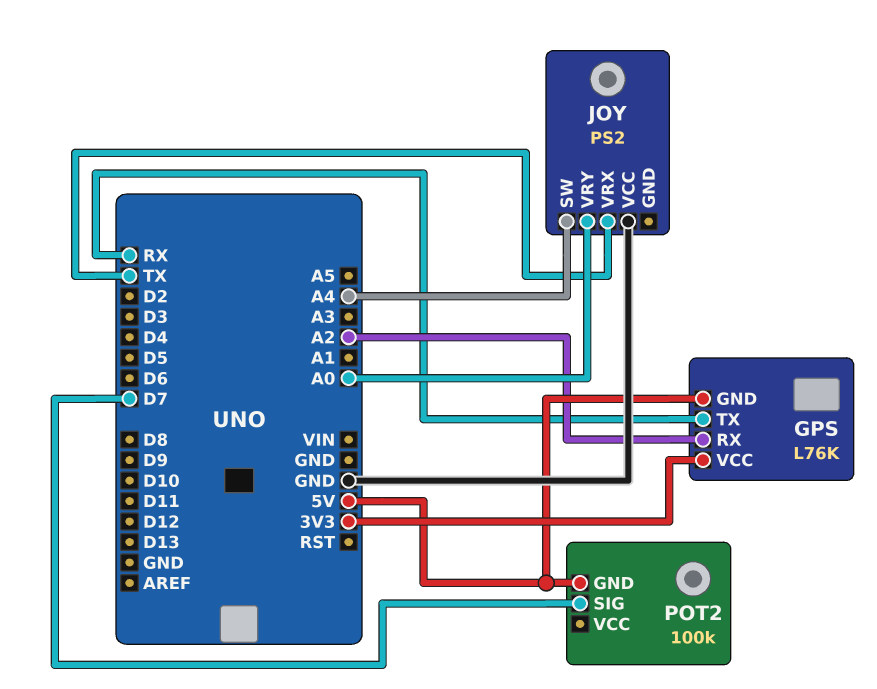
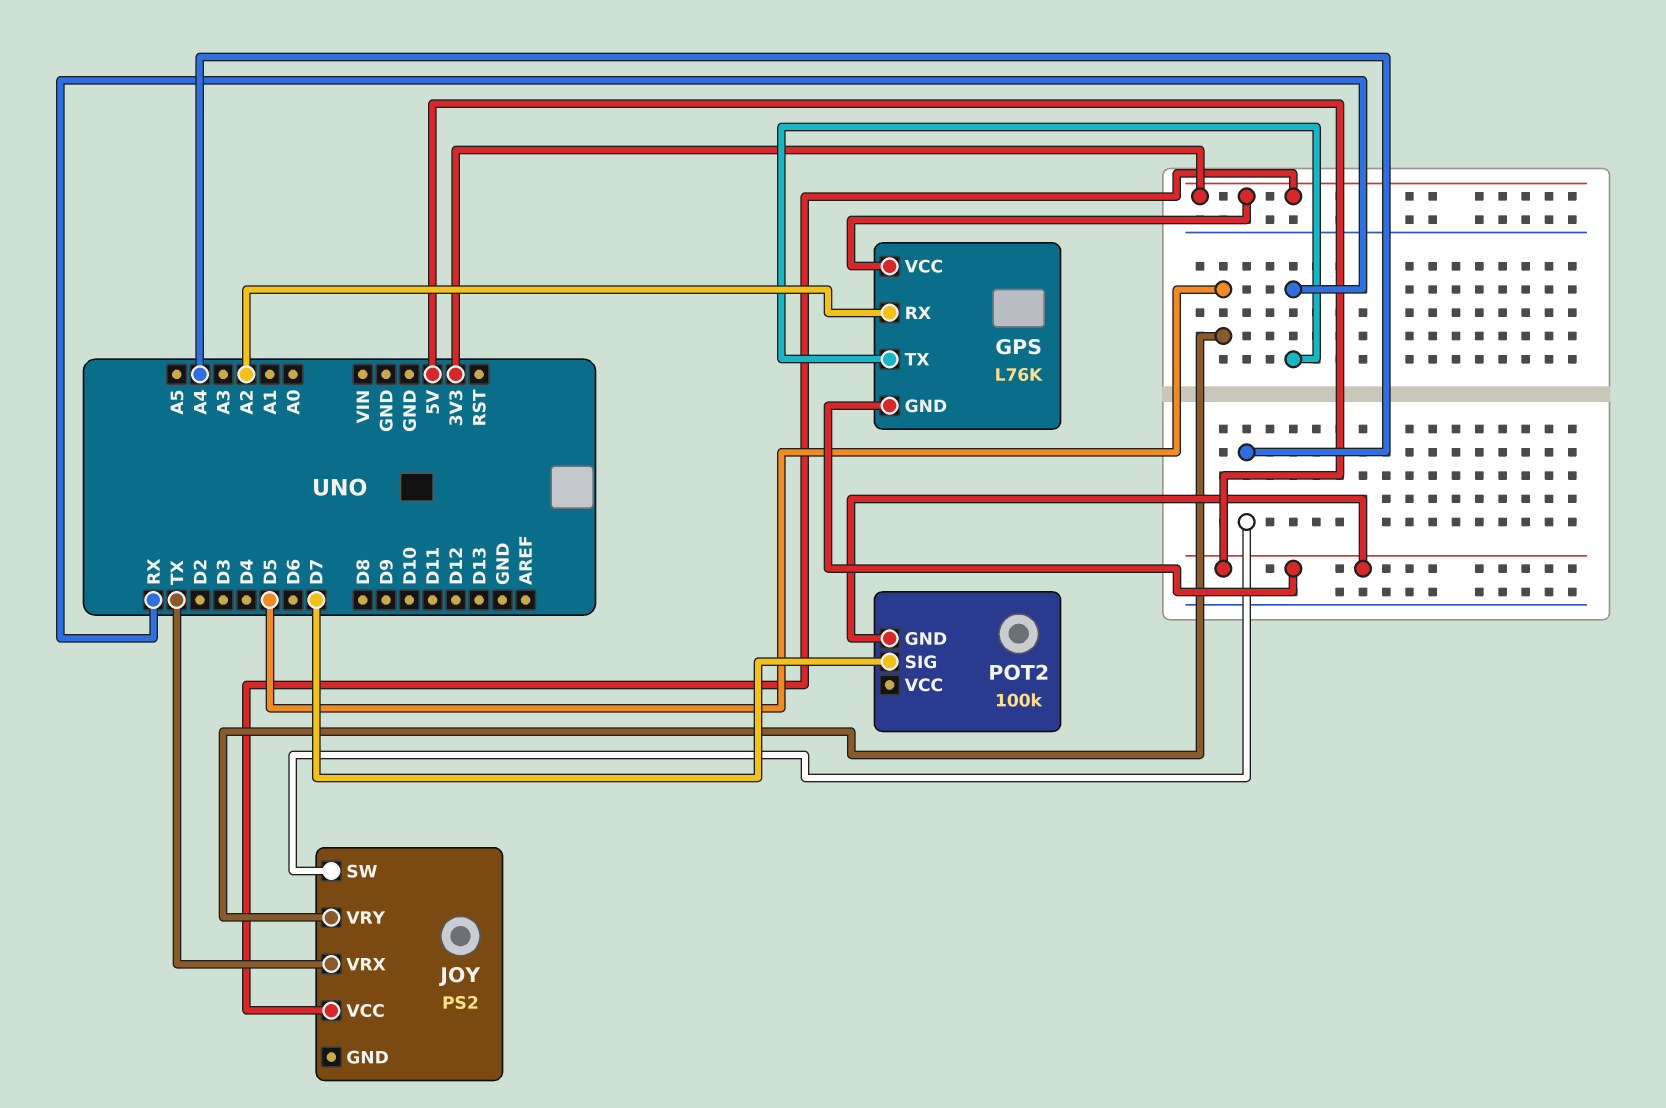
JOY pin VCC: GND -> 3V3
JOY pin VRY: A0 -> D5

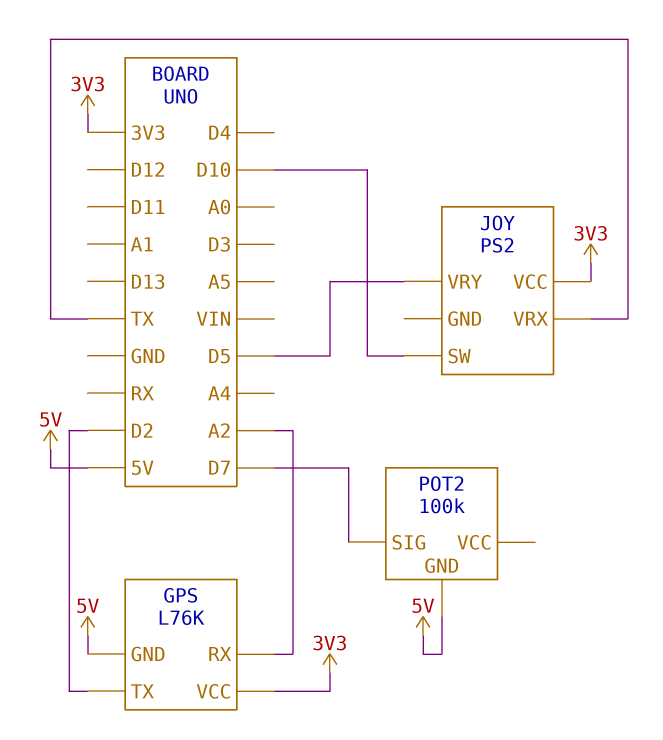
GPS pin TX: RX -> D2
JOY pin SW: A4 -> D10

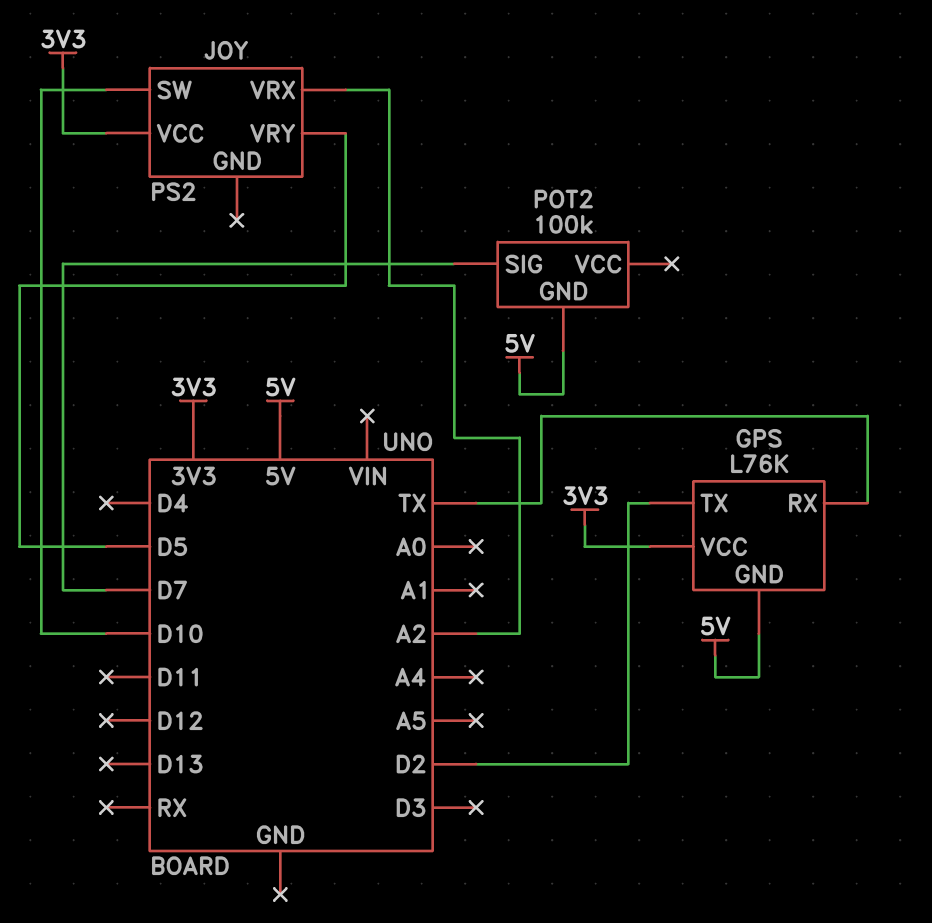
GPS pin RX: A2 -> TX
JOY pin VRX: TX -> A2

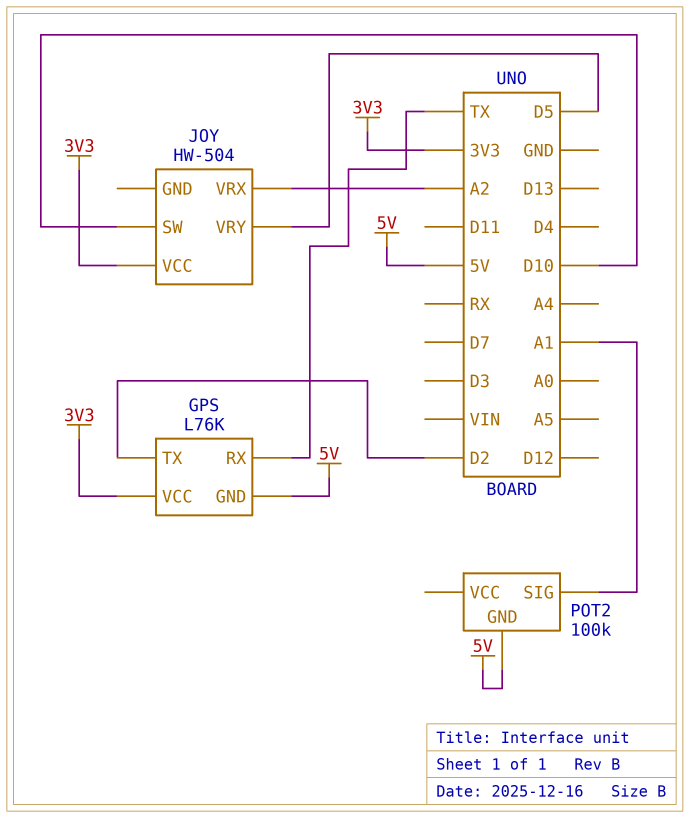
JOY: PS2 -> HW-504
POT2 pin SIG: D7 -> A1

